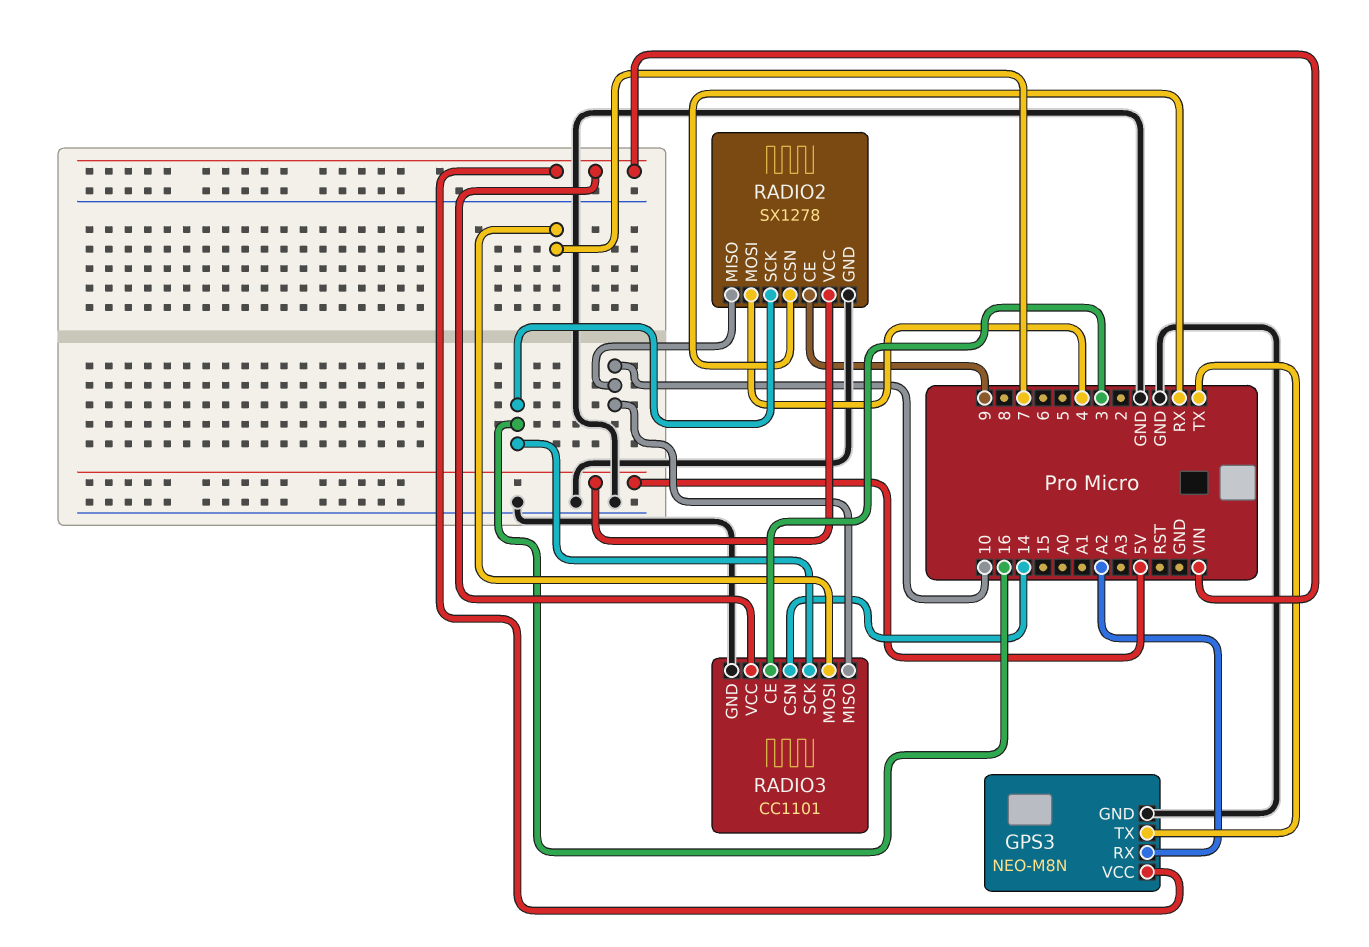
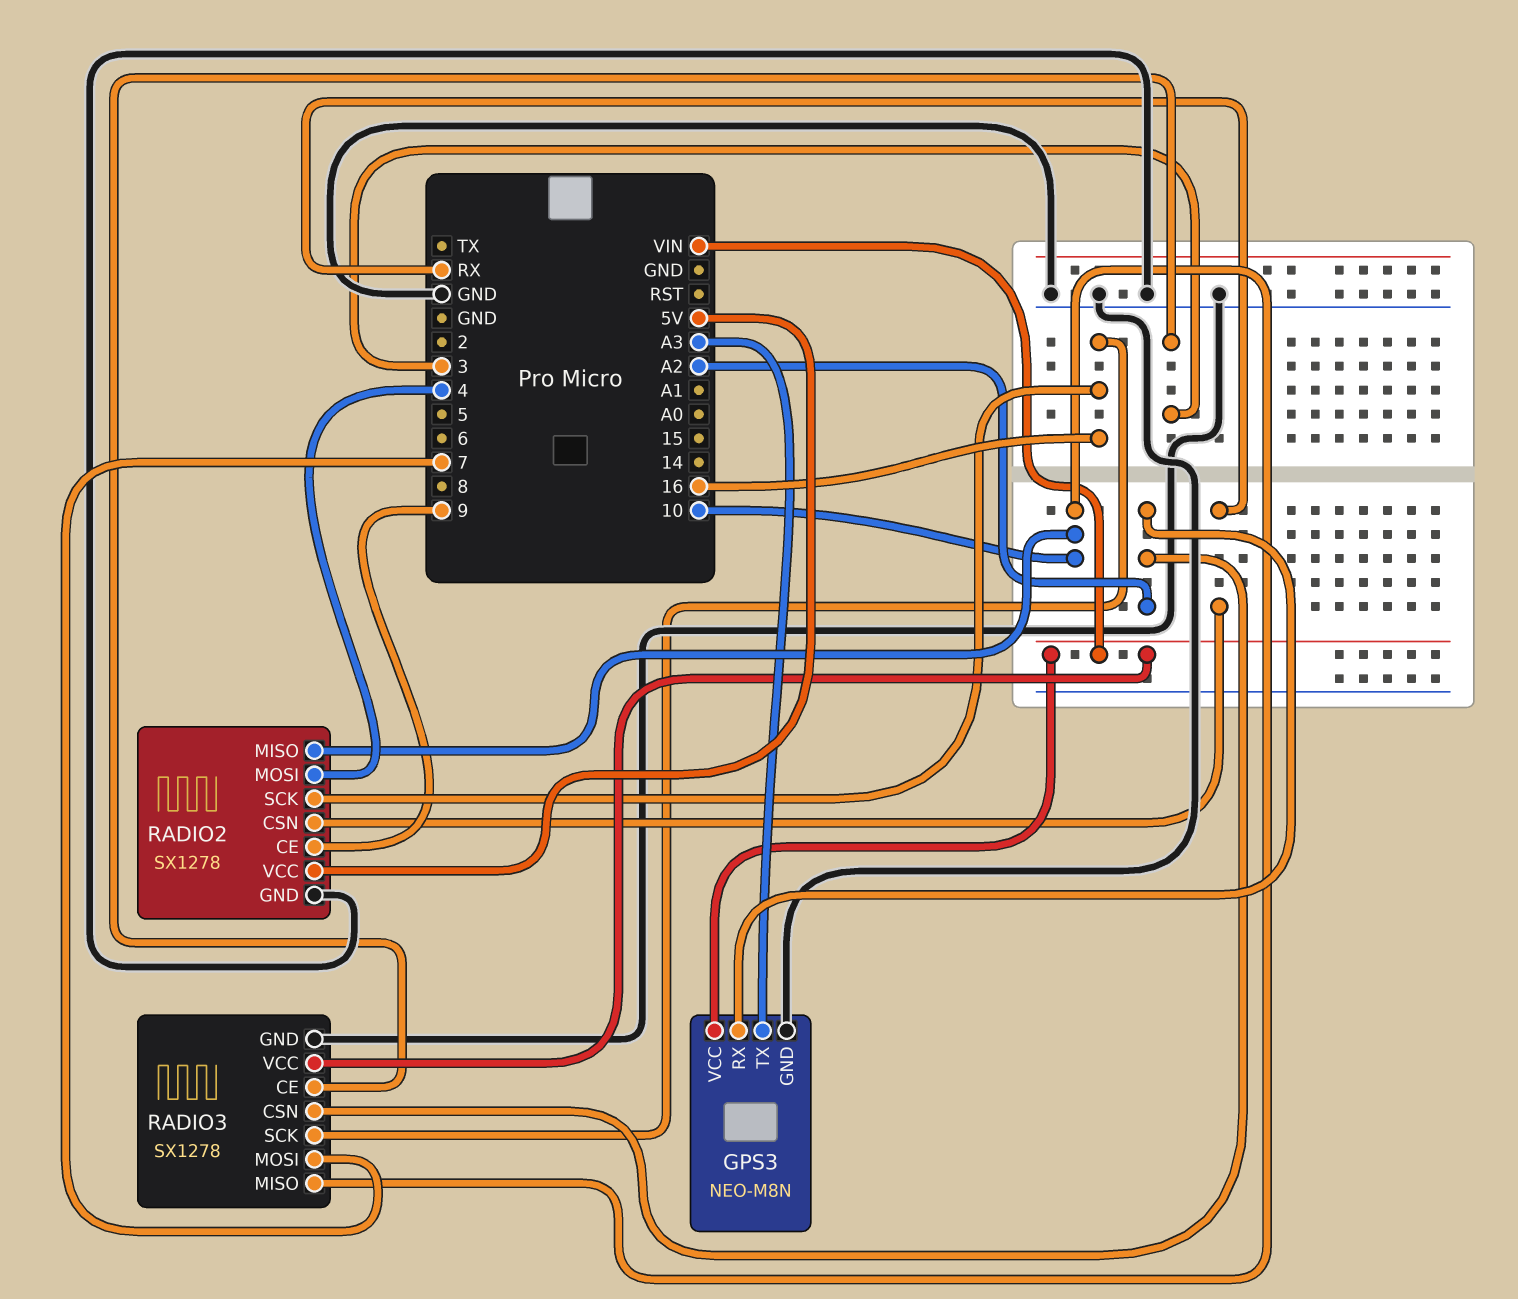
GPS3 pin TX: TX -> A3
RADIO3: CC1101 -> SX1278
RADIO3 pin CSN: 14 -> A2

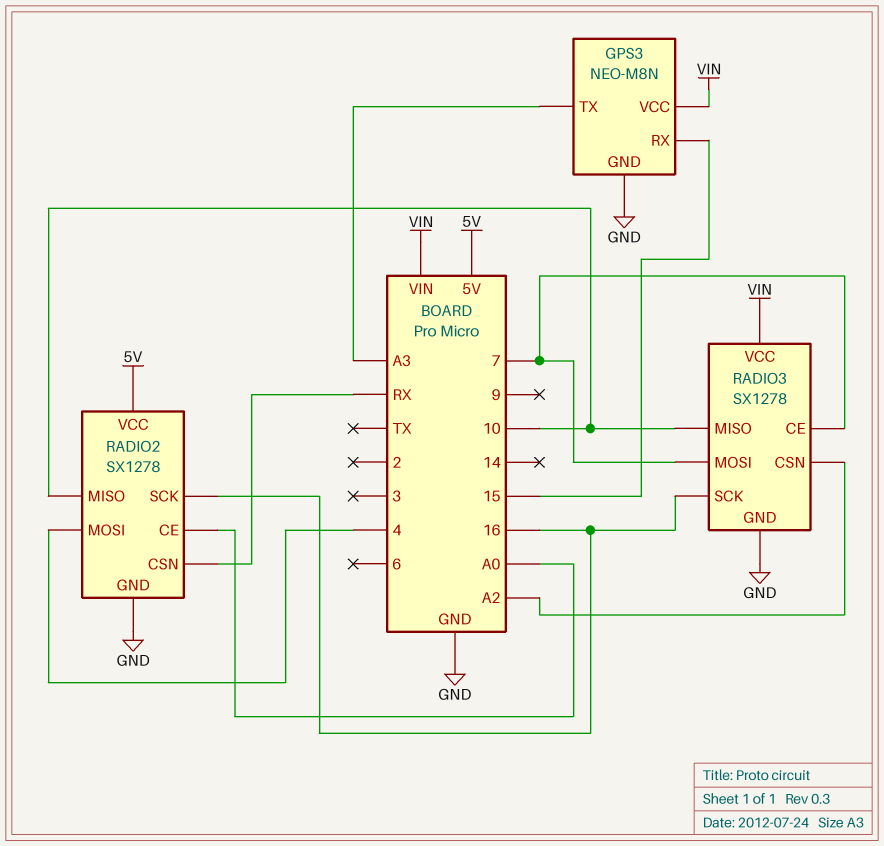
GPS3 pin RX: A2 -> 15
RADIO2 pin CE: 9 -> A0
RADIO3 pin CE: 3 -> 7

